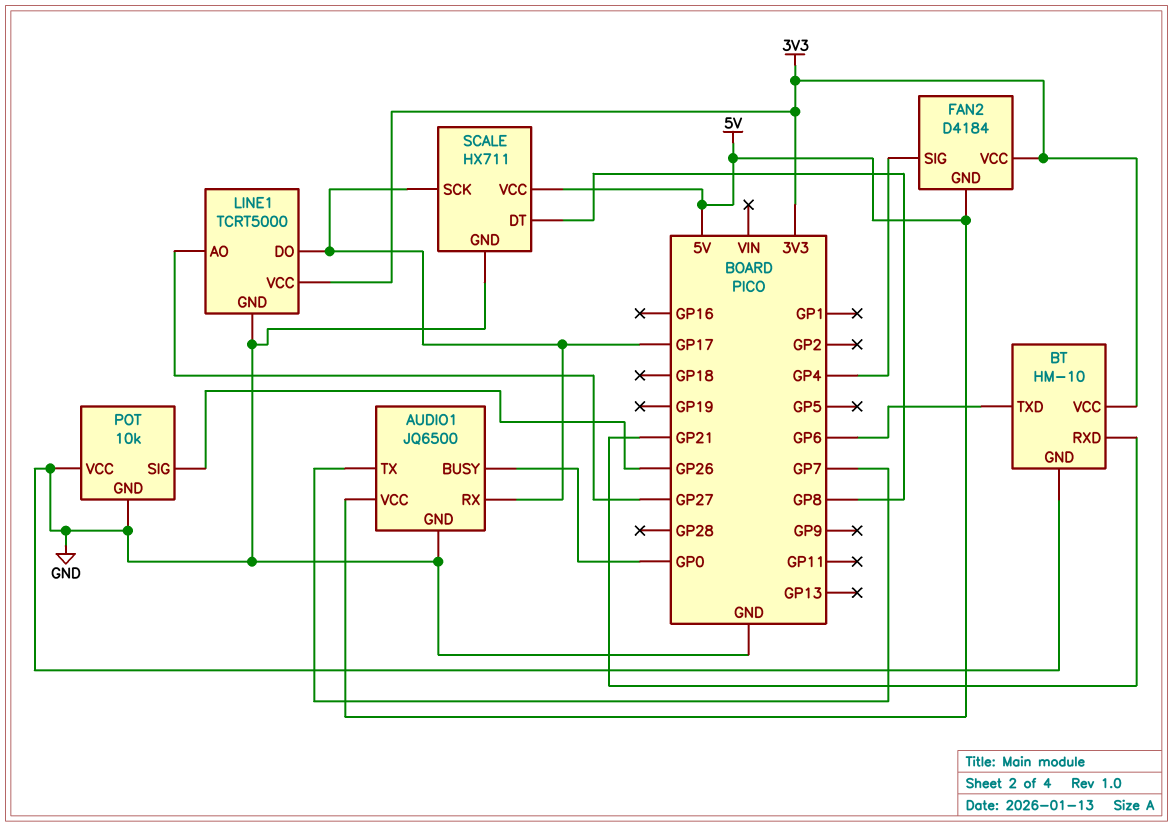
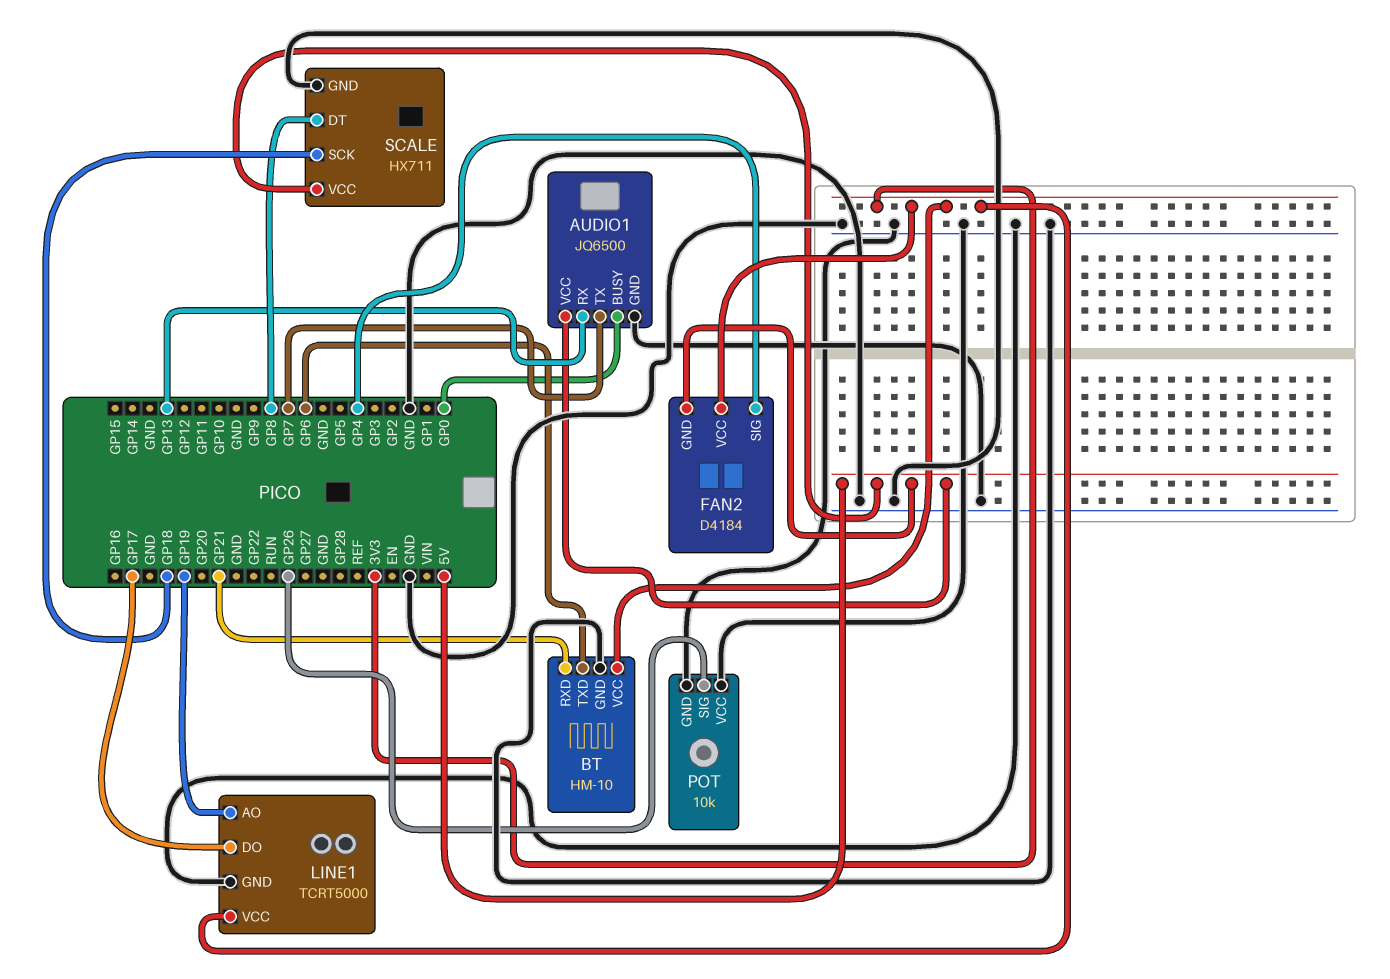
AUDIO1 pin RX: GP17 -> GP13
LINE1 pin AO: GP27 -> GP19
SCALE pin SCK: GP17 -> GP18

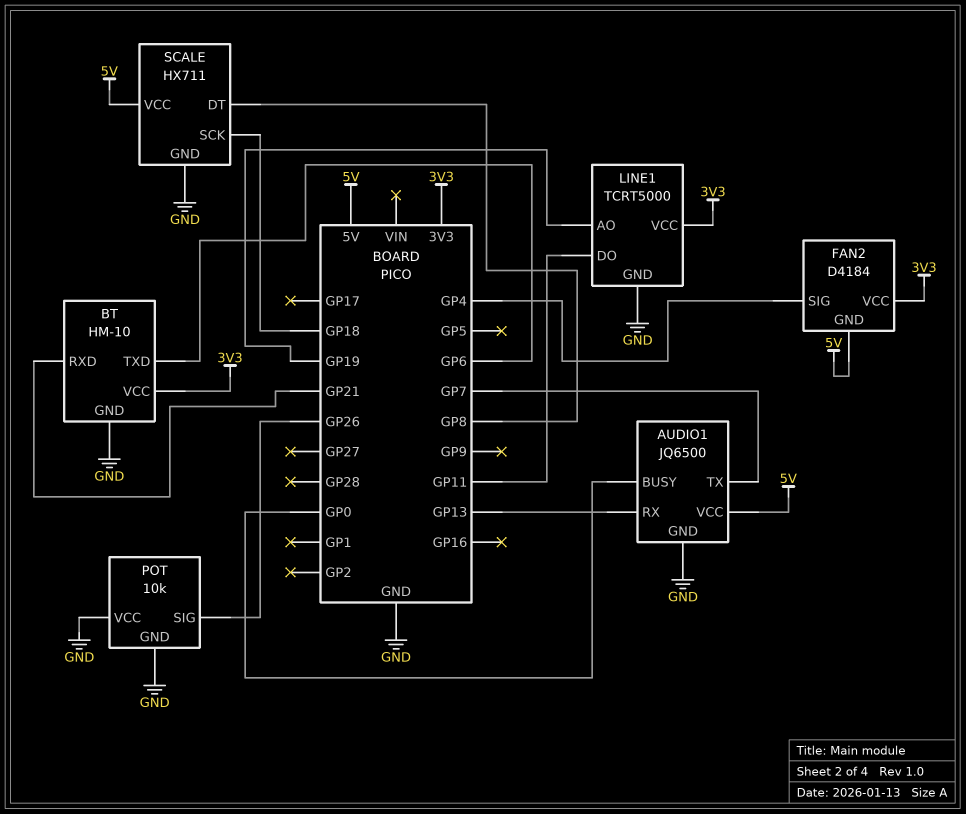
LINE1 pin DO: GP17 -> GP11

